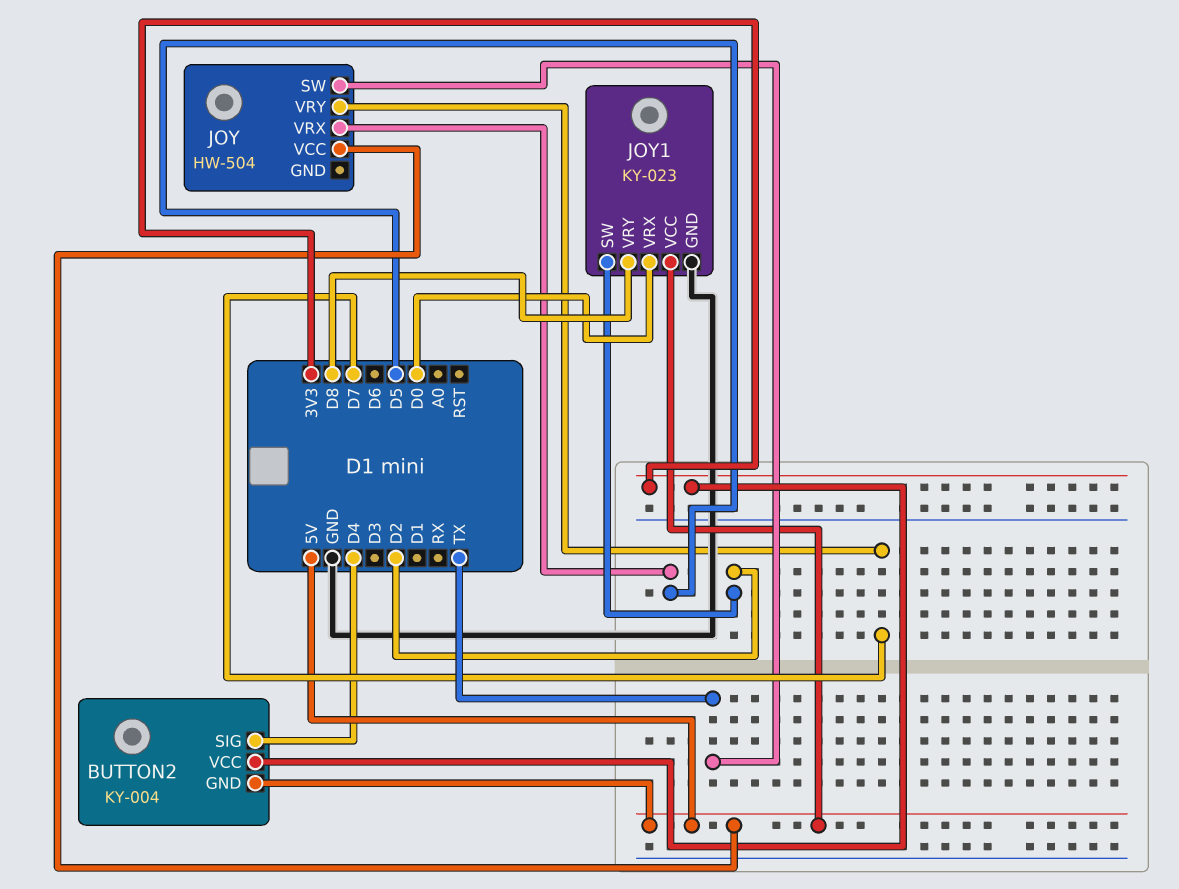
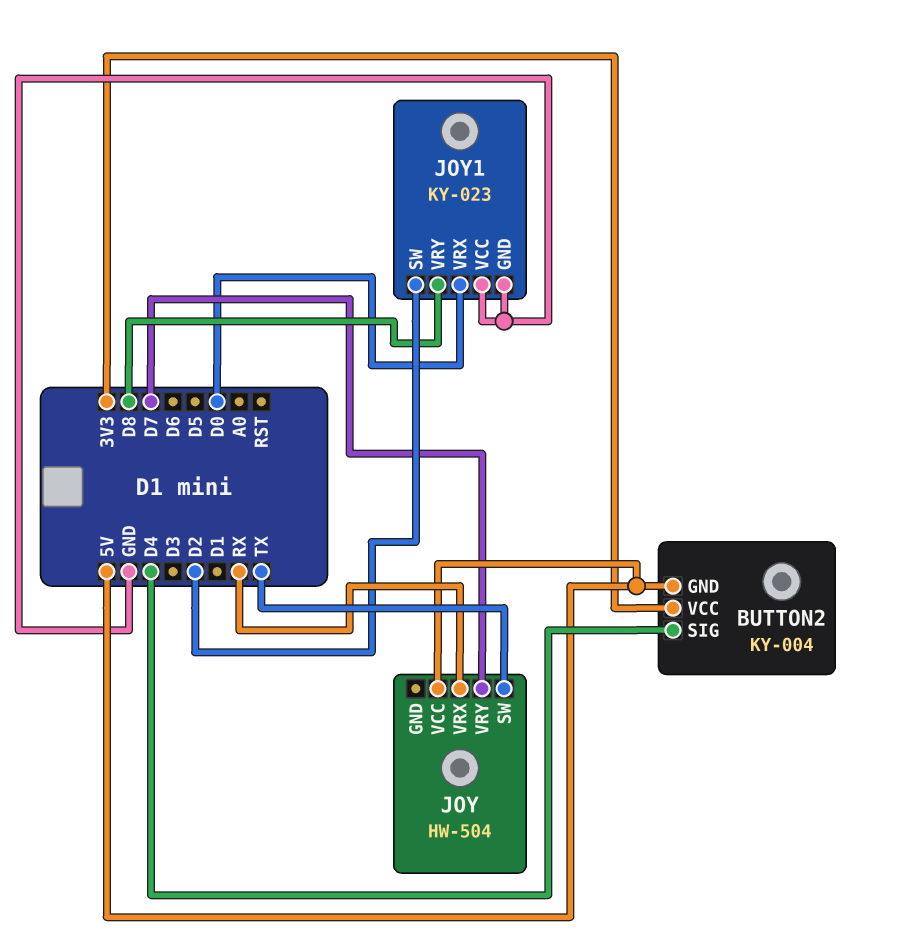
JOY pin VRX: D5 -> RX
JOY1 pin VCC: 5V -> GND

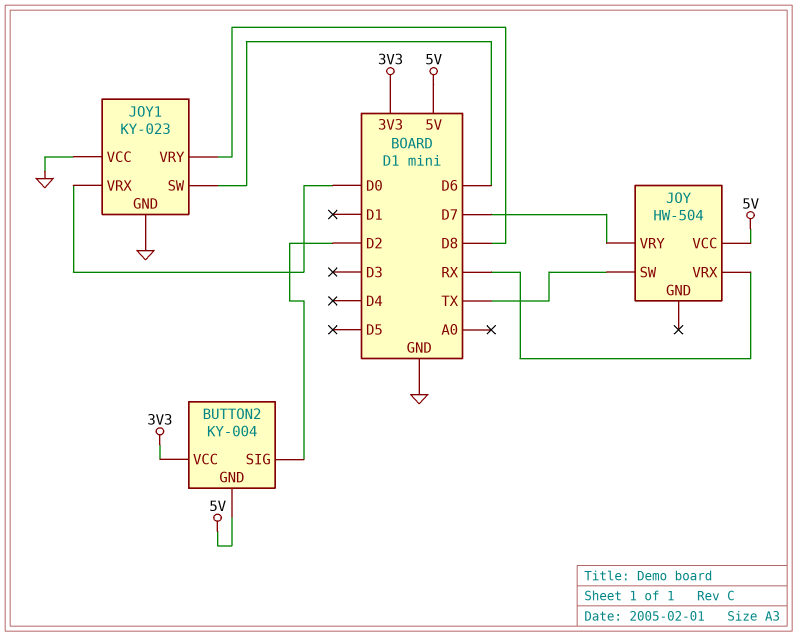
BUTTON2 pin SIG: D4 -> D2
JOY1 pin SW: D2 -> D6

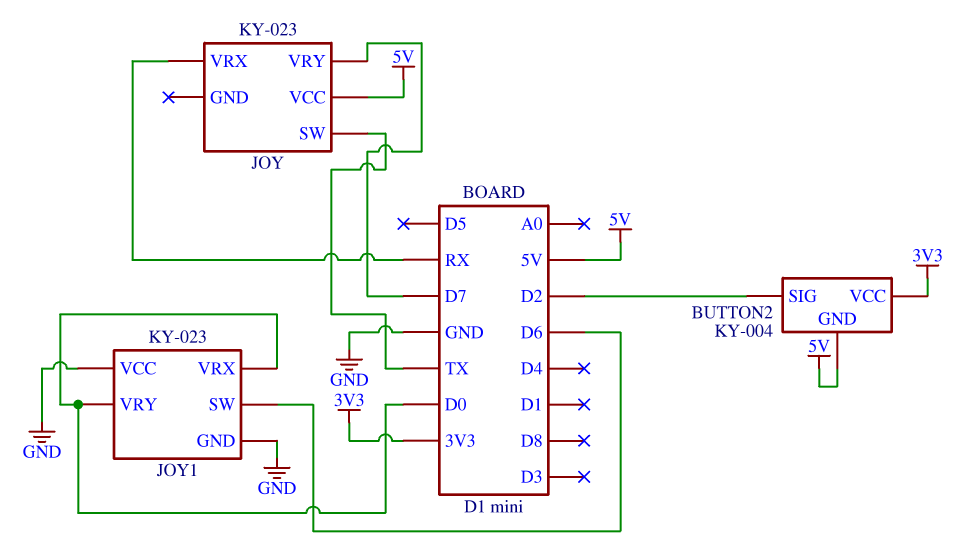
JOY: HW-504 -> KY-023
JOY1 pin VRY: D8 -> D0

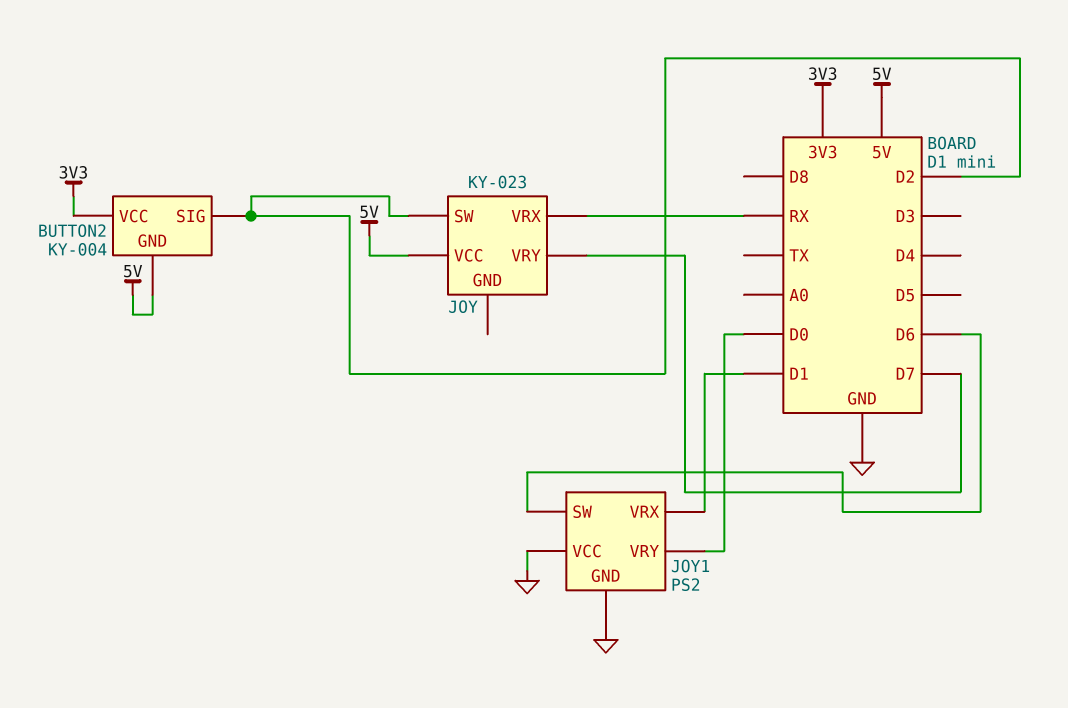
JOY pin SW: TX -> D2
JOY1: KY-023 -> PS2
JOY1 pin VRX: D0 -> D1

